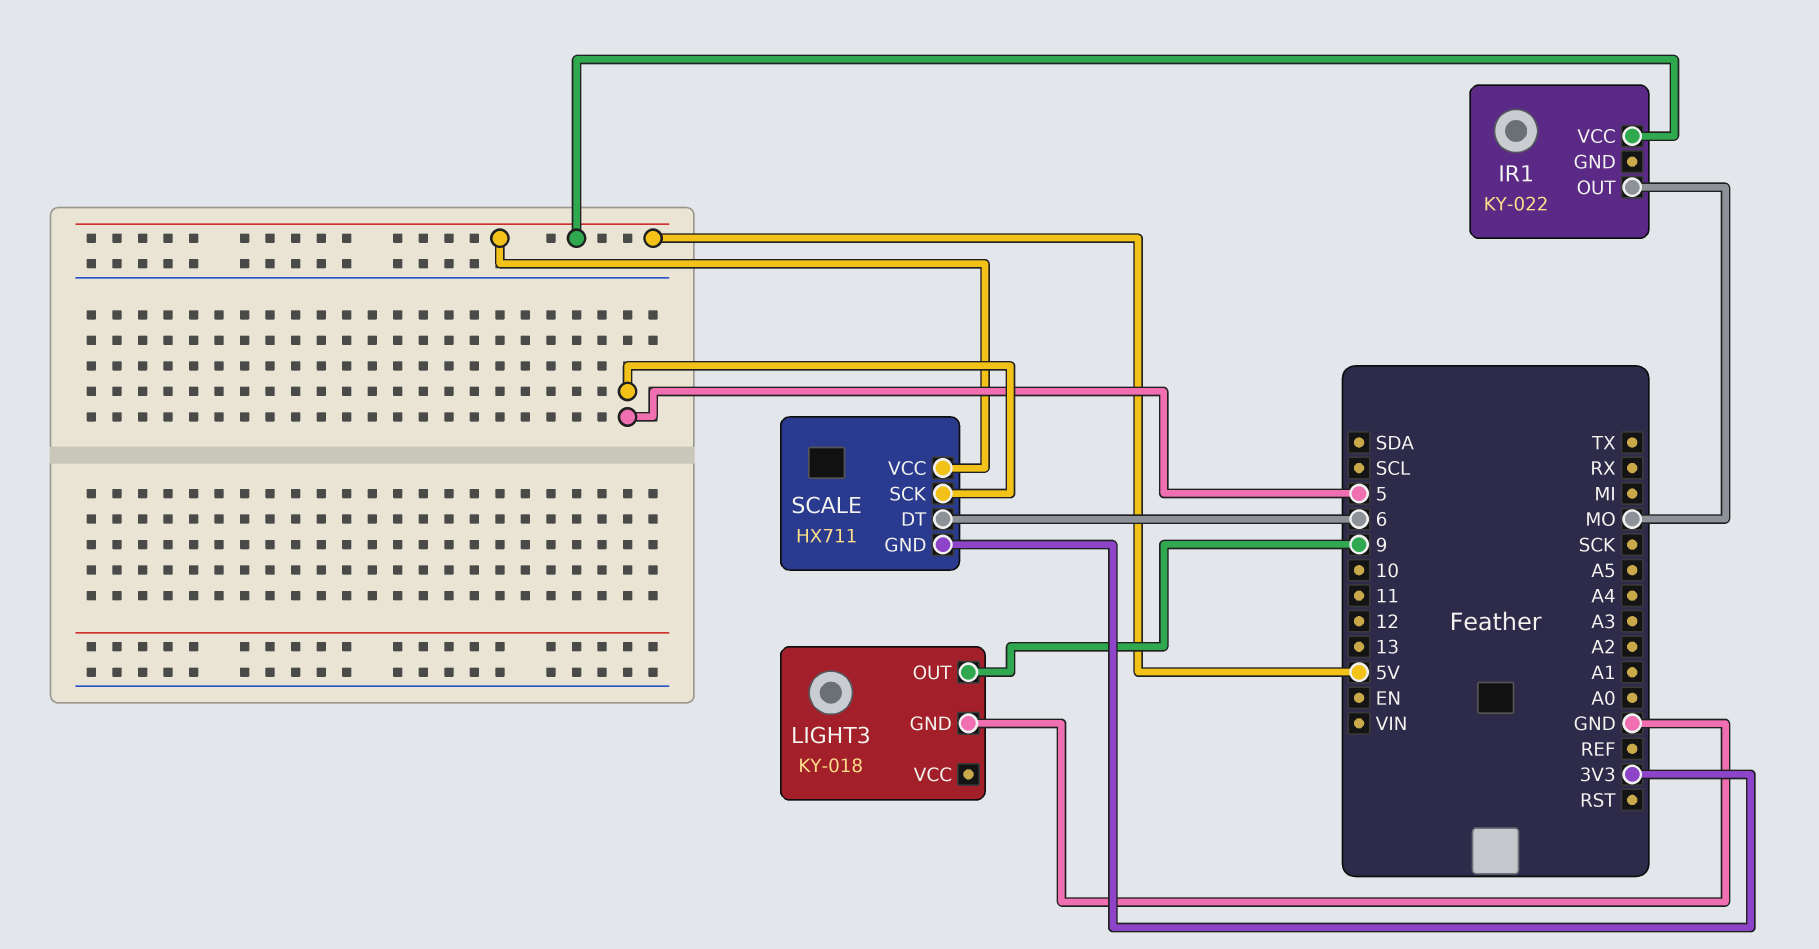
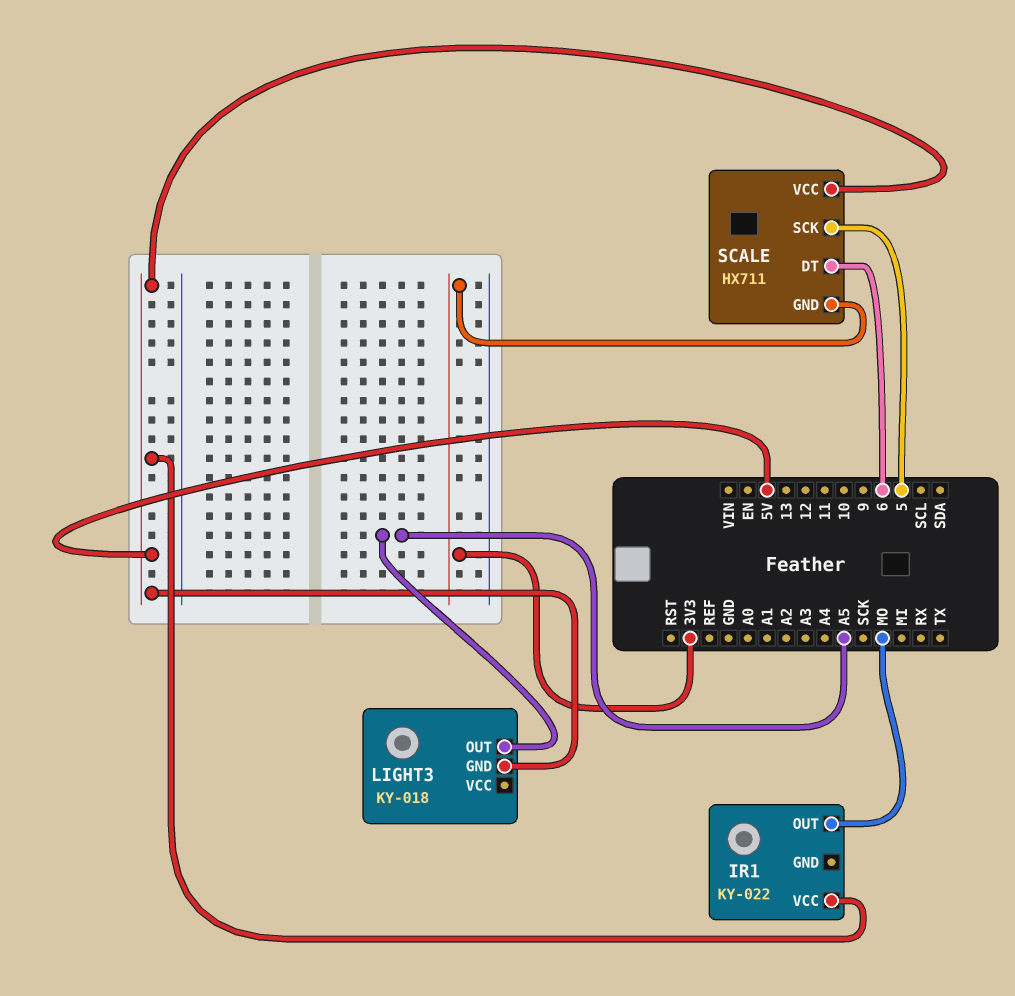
LIGHT3 pin GND: GND -> 5V
LIGHT3 pin OUT: 9 -> A5

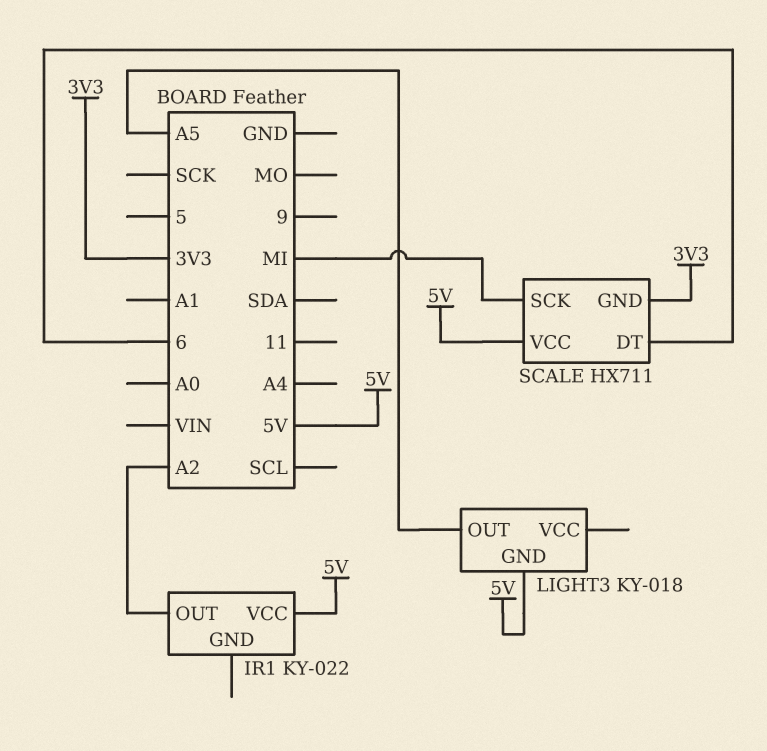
IR1 pin OUT: MO -> A2
SCALE pin SCK: 5 -> MI

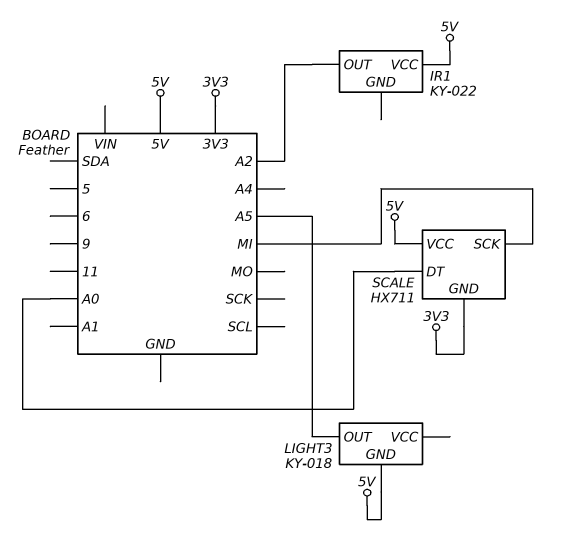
SCALE pin DT: 6 -> A0

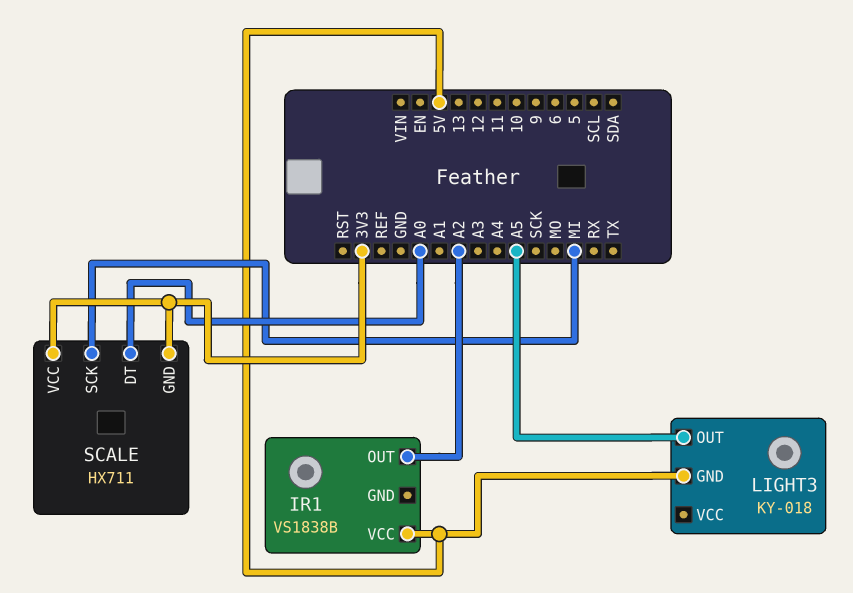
IR1: KY-022 -> VS1838B
SCALE pin VCC: 5V -> 3V3

